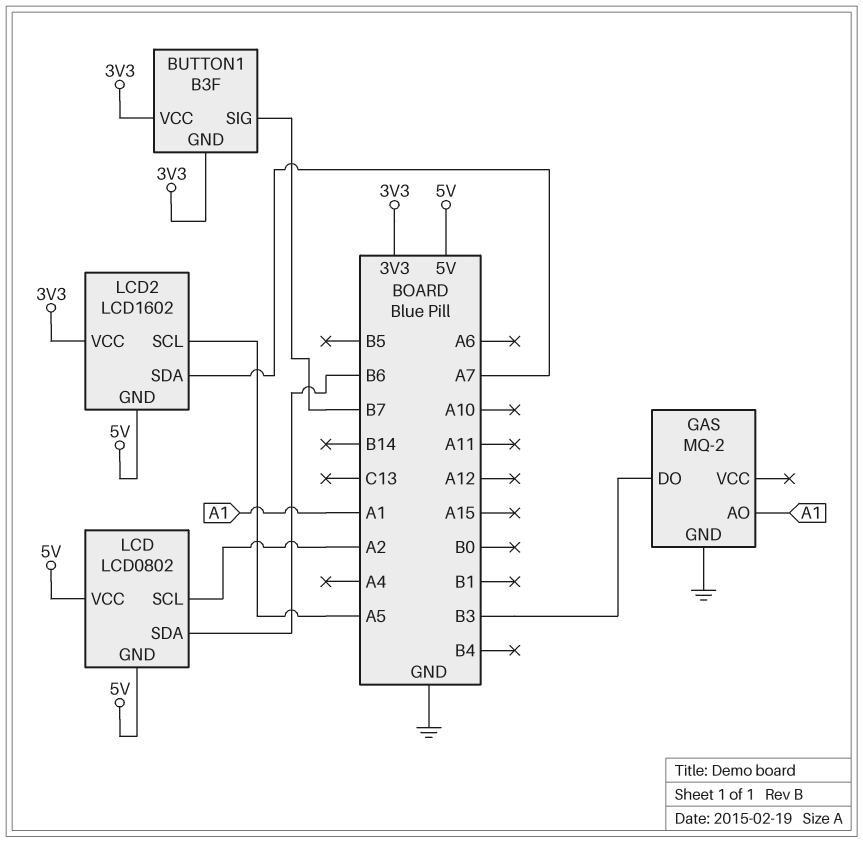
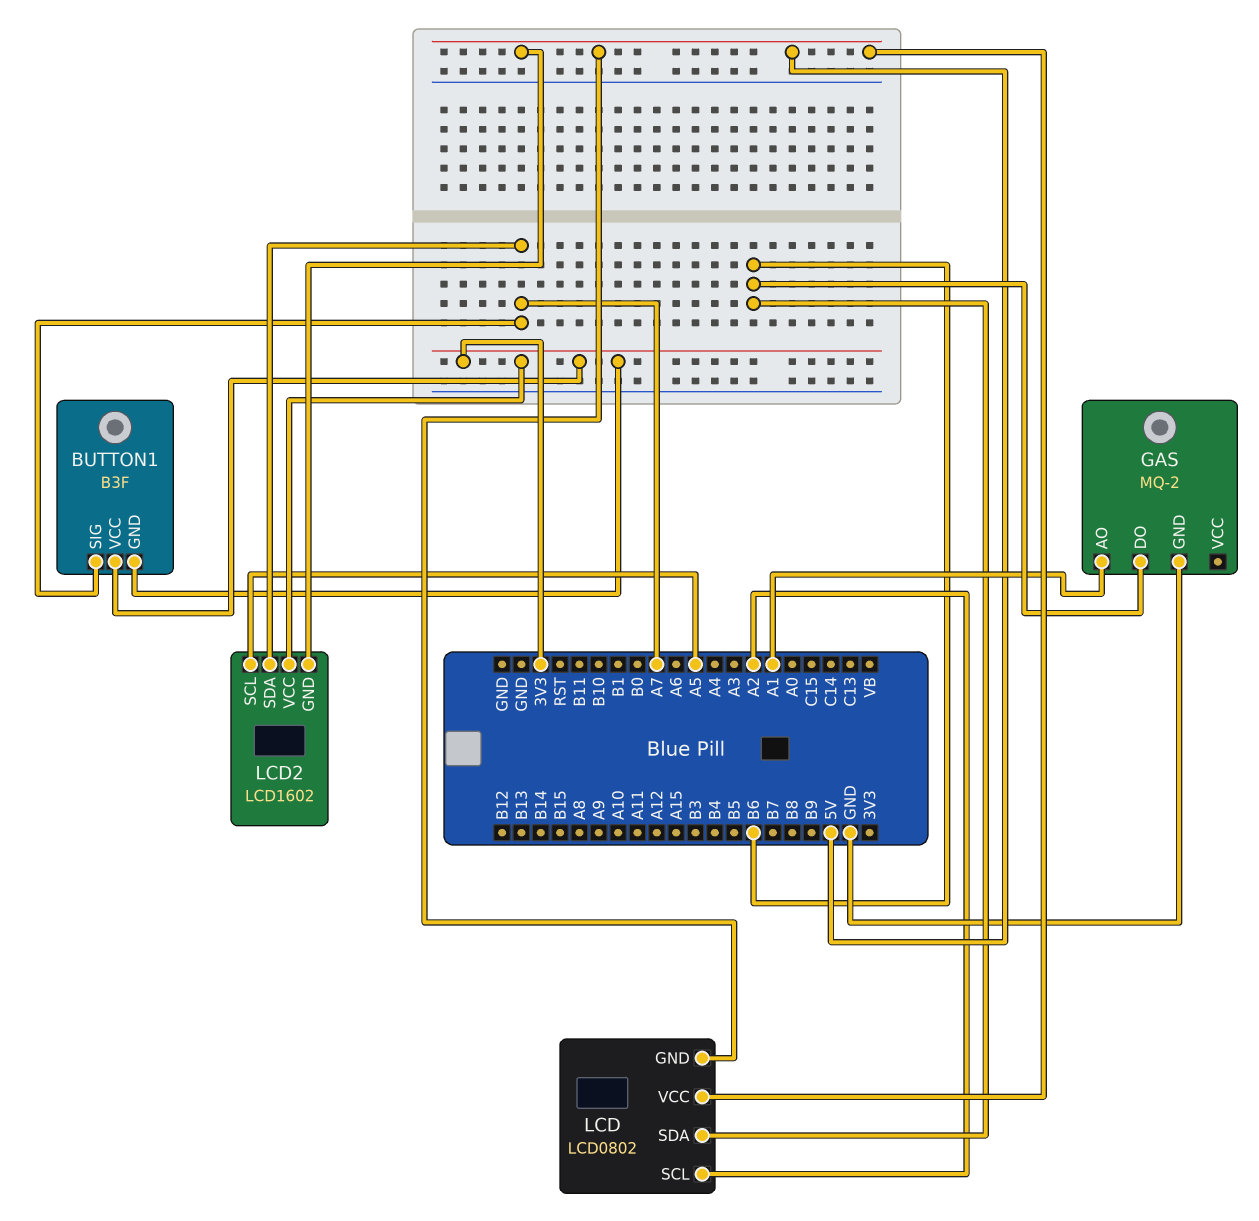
BUTTON1 pin SIG: B7 -> A7
GAS pin DO: B3 -> B6

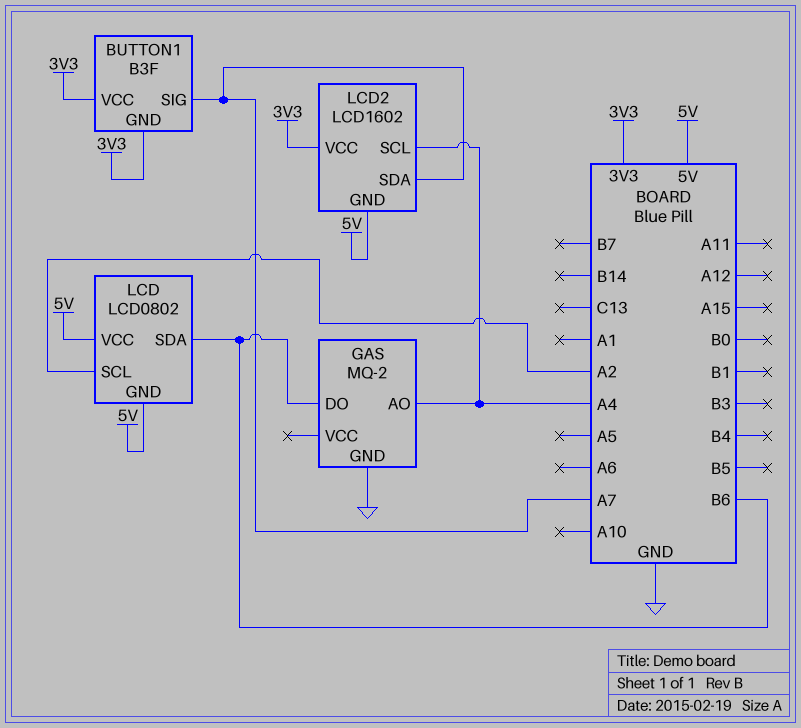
GAS pin AO: A1 -> A4
LCD2 pin SCL: A5 -> A4

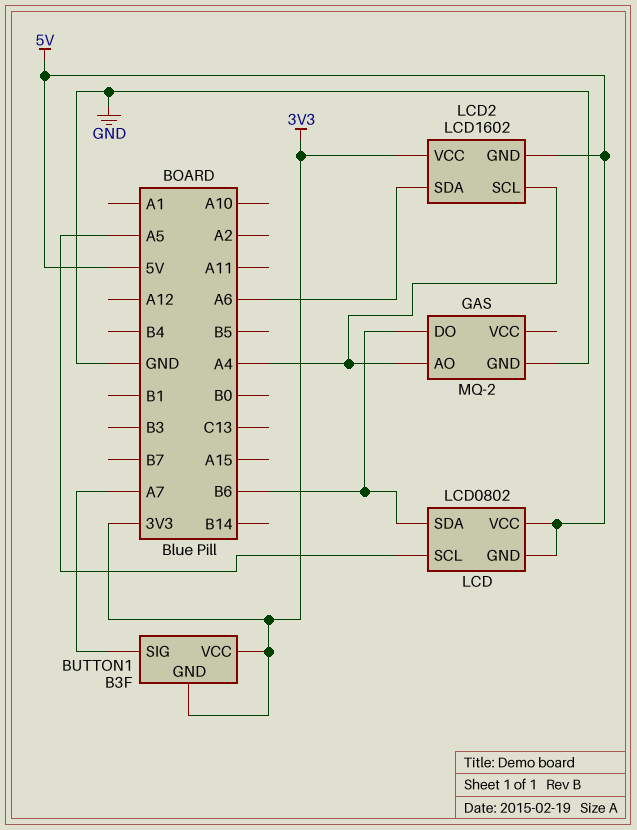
LCD pin SCL: A2 -> A5
LCD2 pin SDA: A7 -> A6

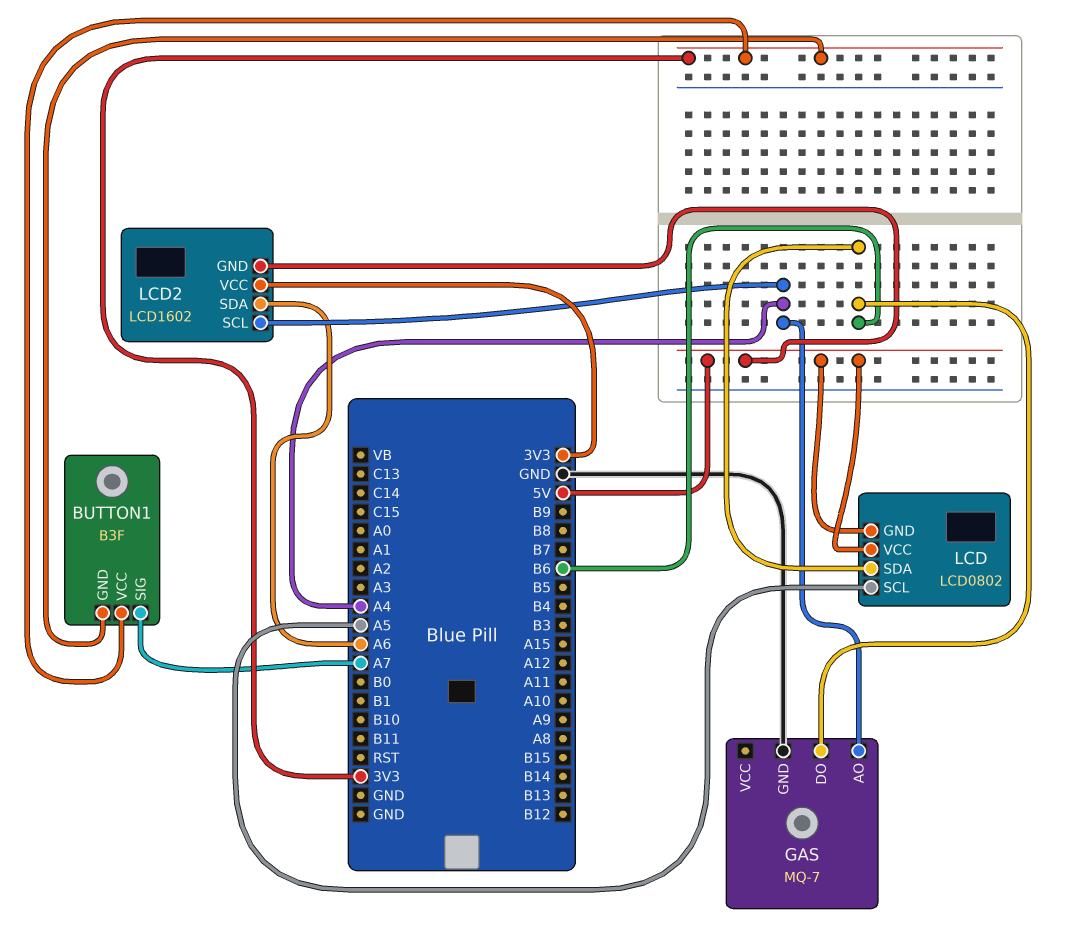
GAS: MQ-2 -> MQ-7

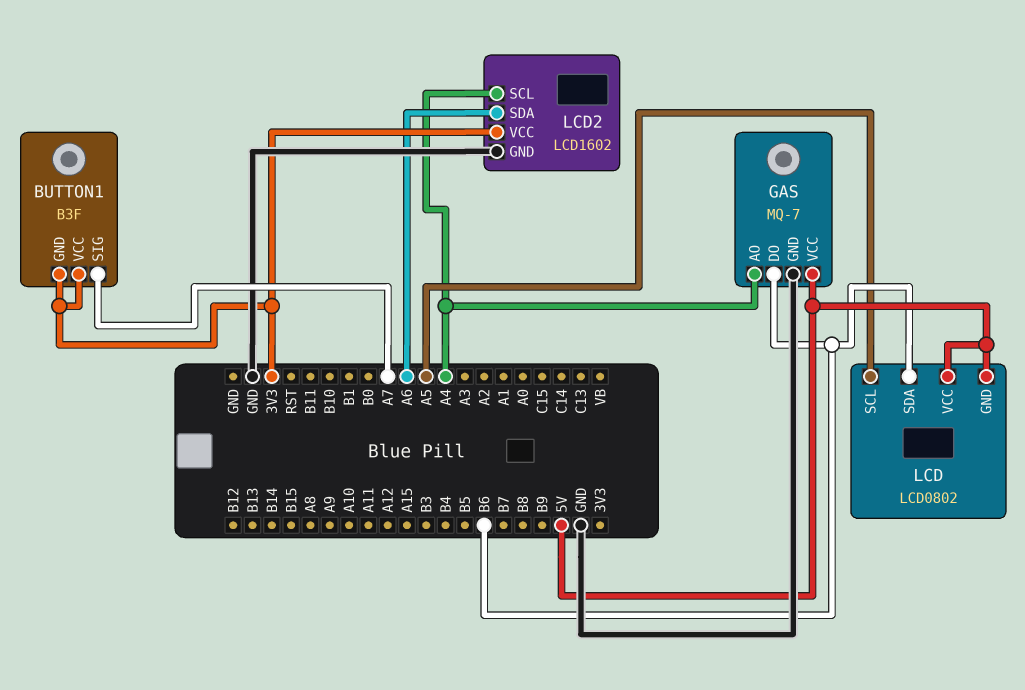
GAS pin VCC: none -> 5V
LCD2 pin GND: 5V -> GND

